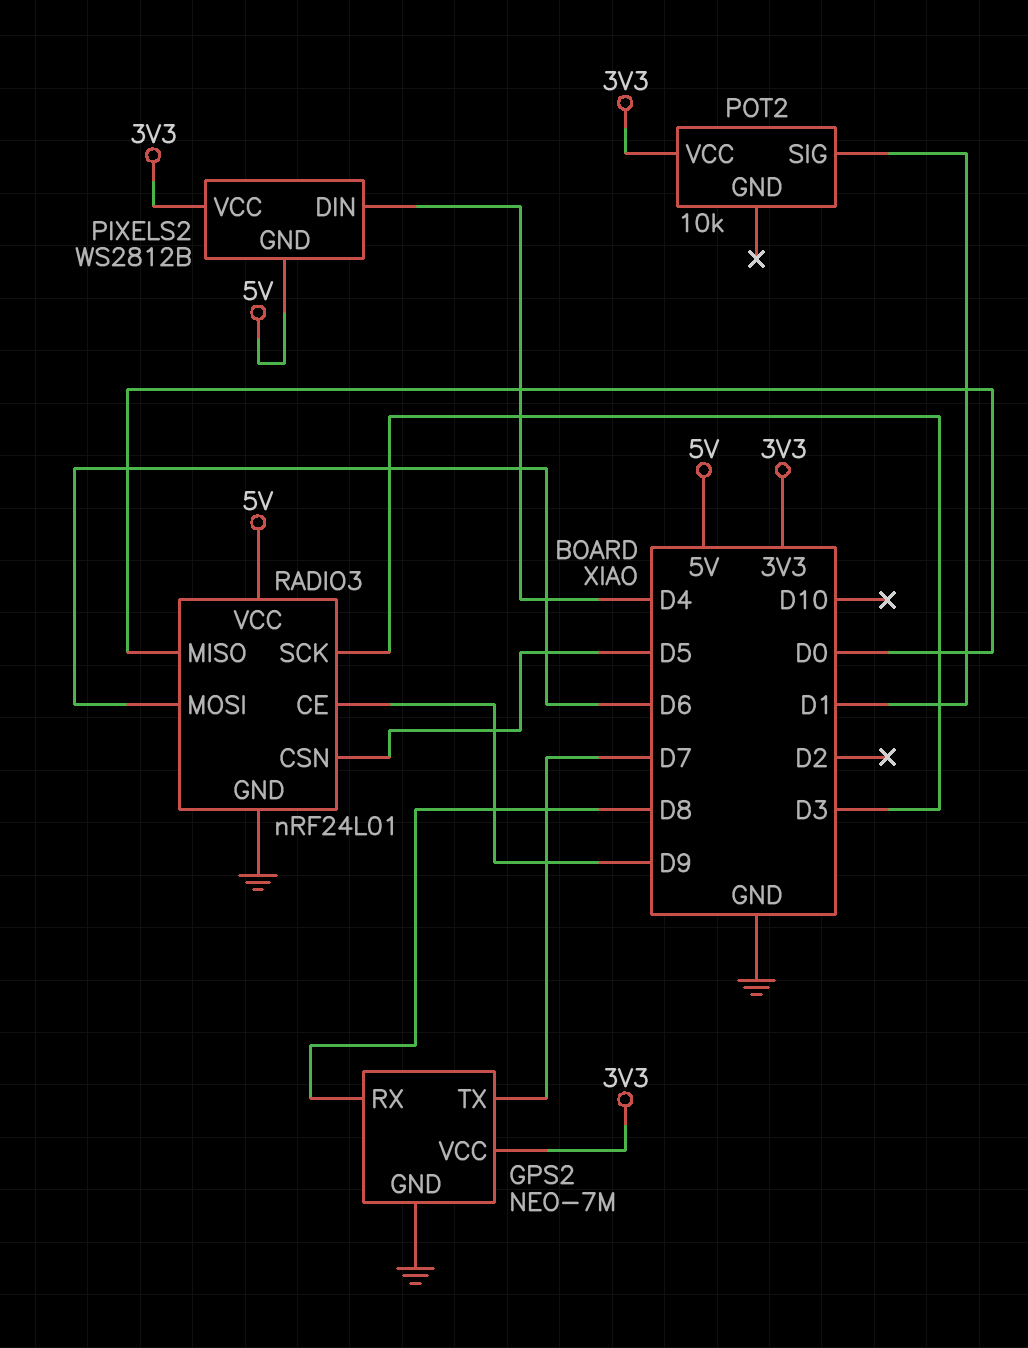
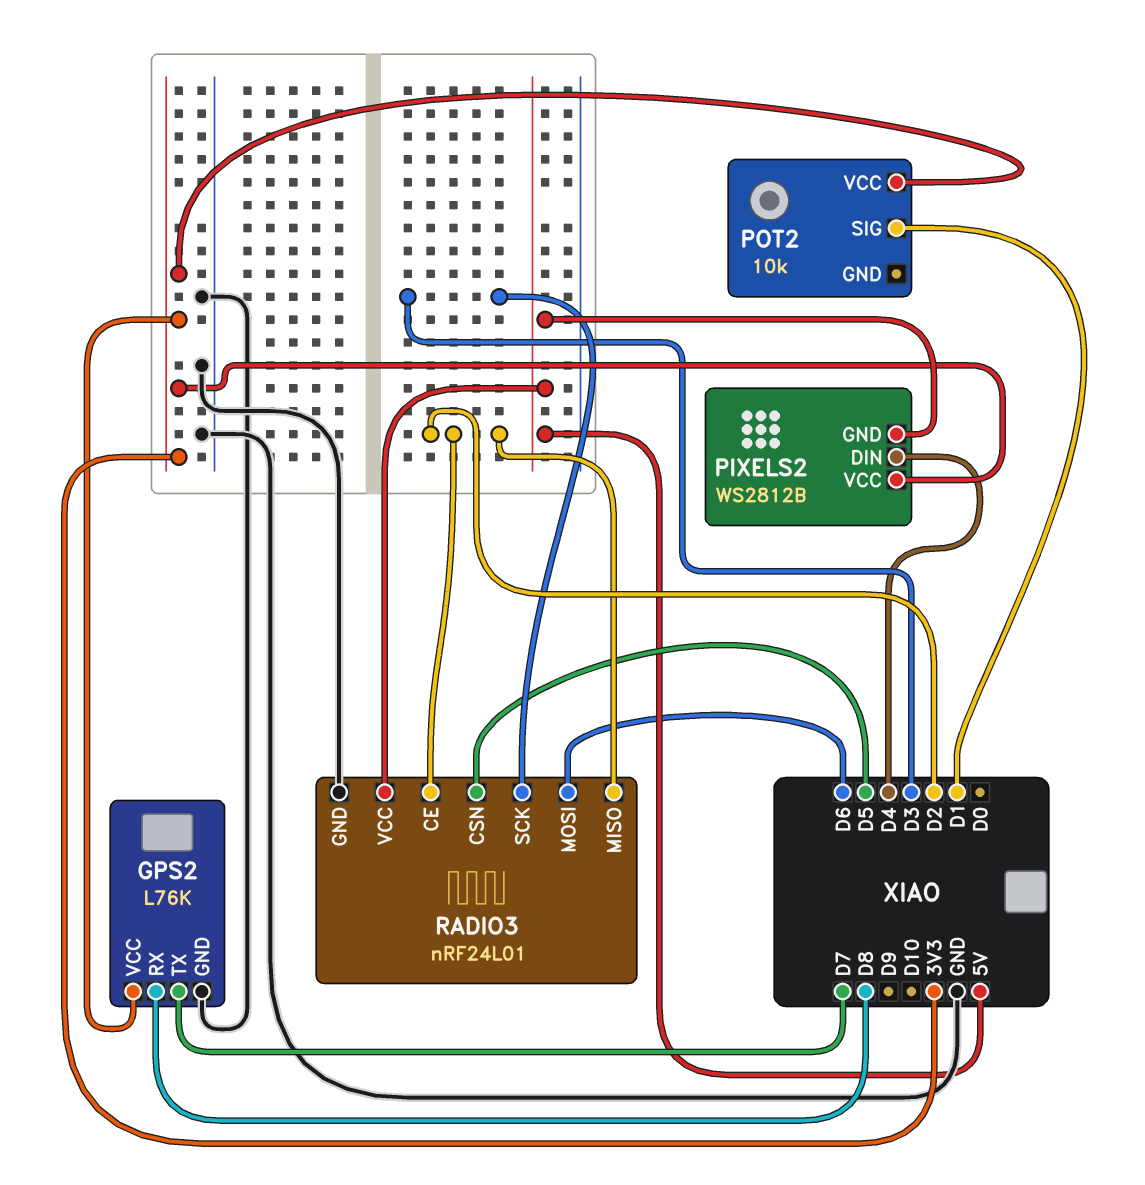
GPS2: NEO-7M -> L76K
RADIO3 pin CE: D9 -> D2
RADIO3 pin MISO: D0 -> D2

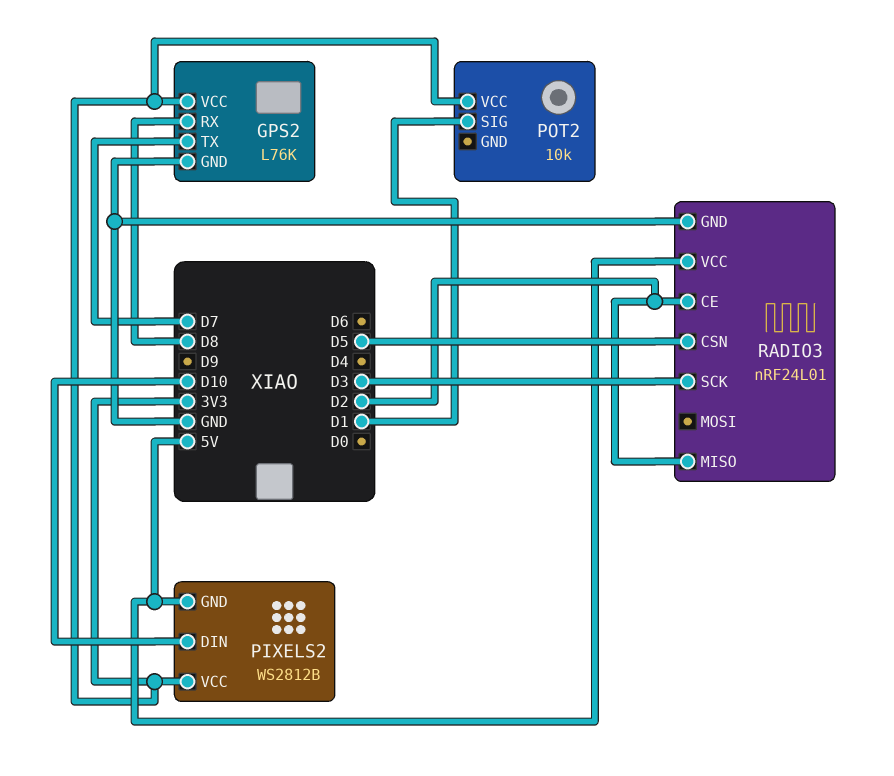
PIXELS2 pin DIN: D4 -> D10
RADIO3 pin MOSI: D6 -> none

